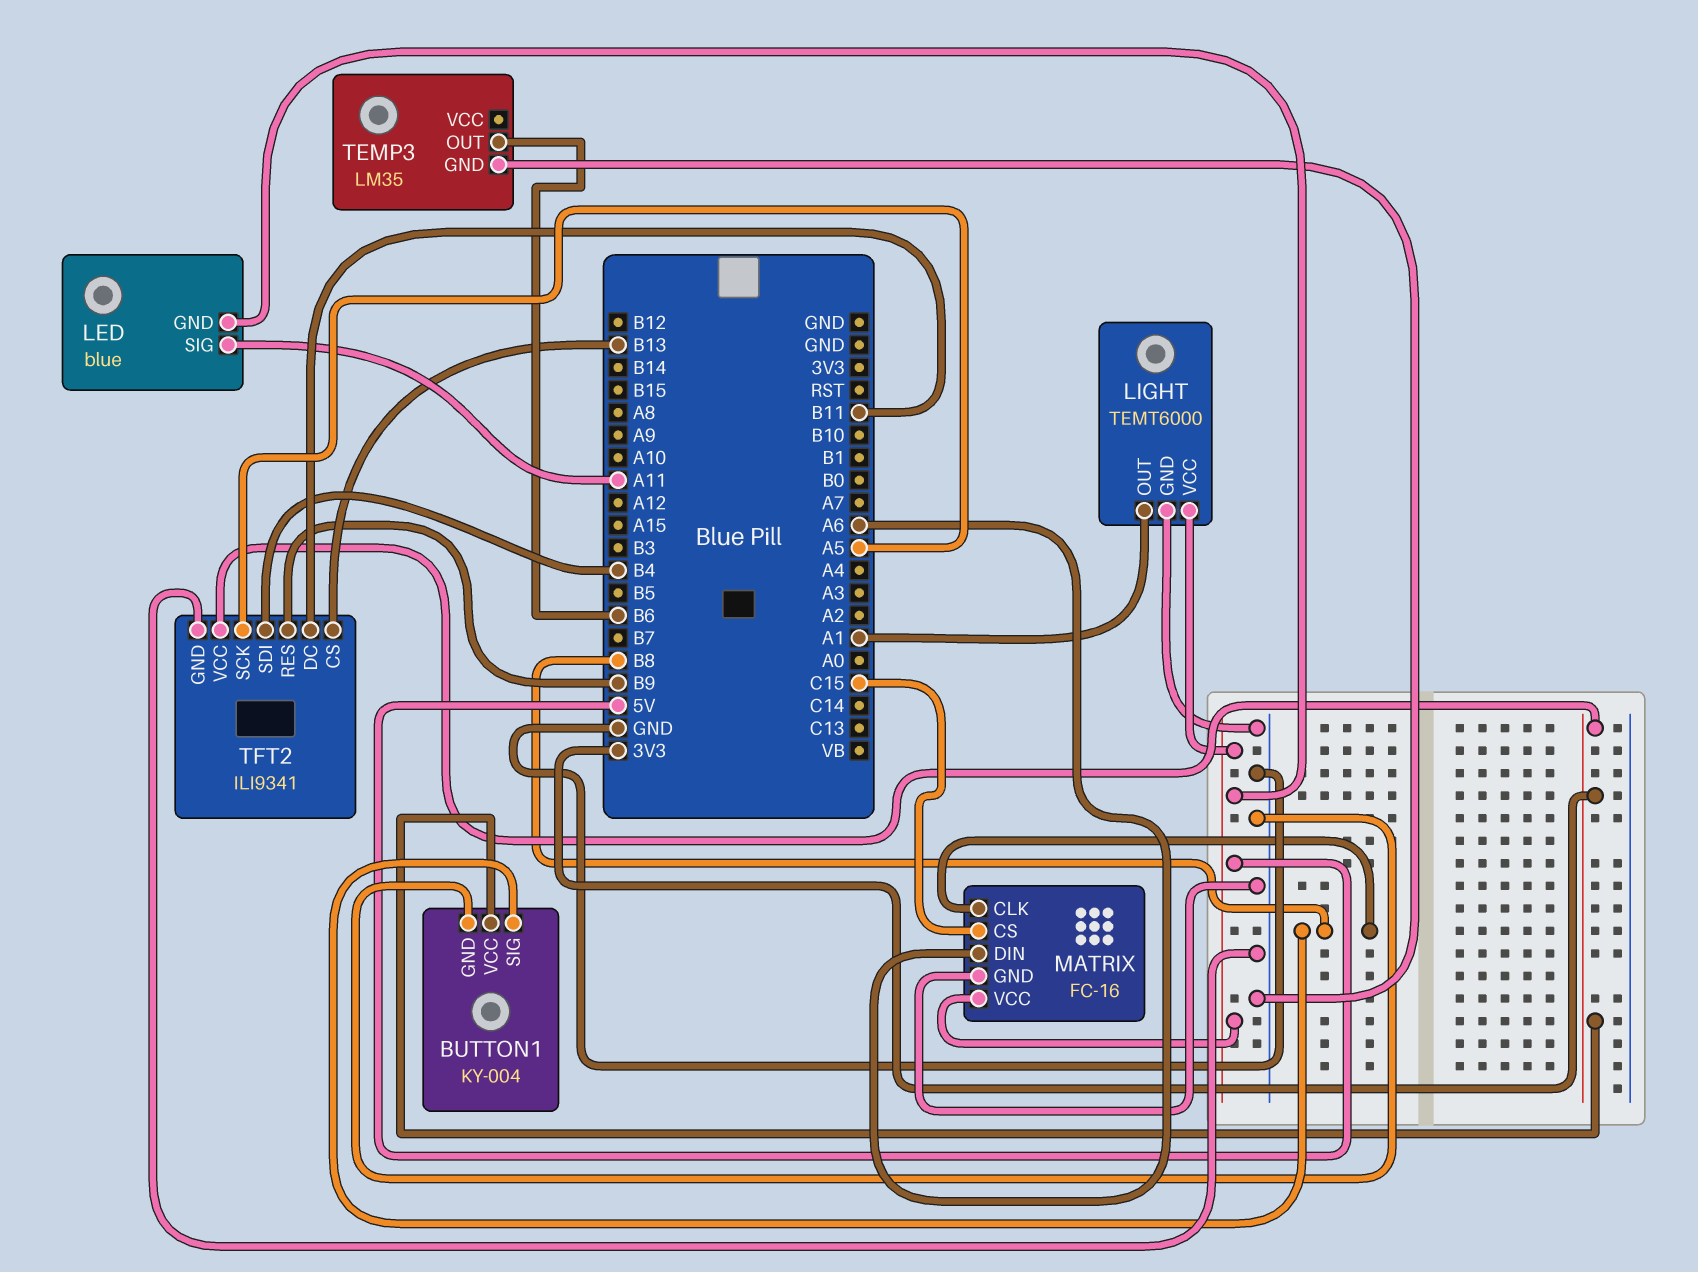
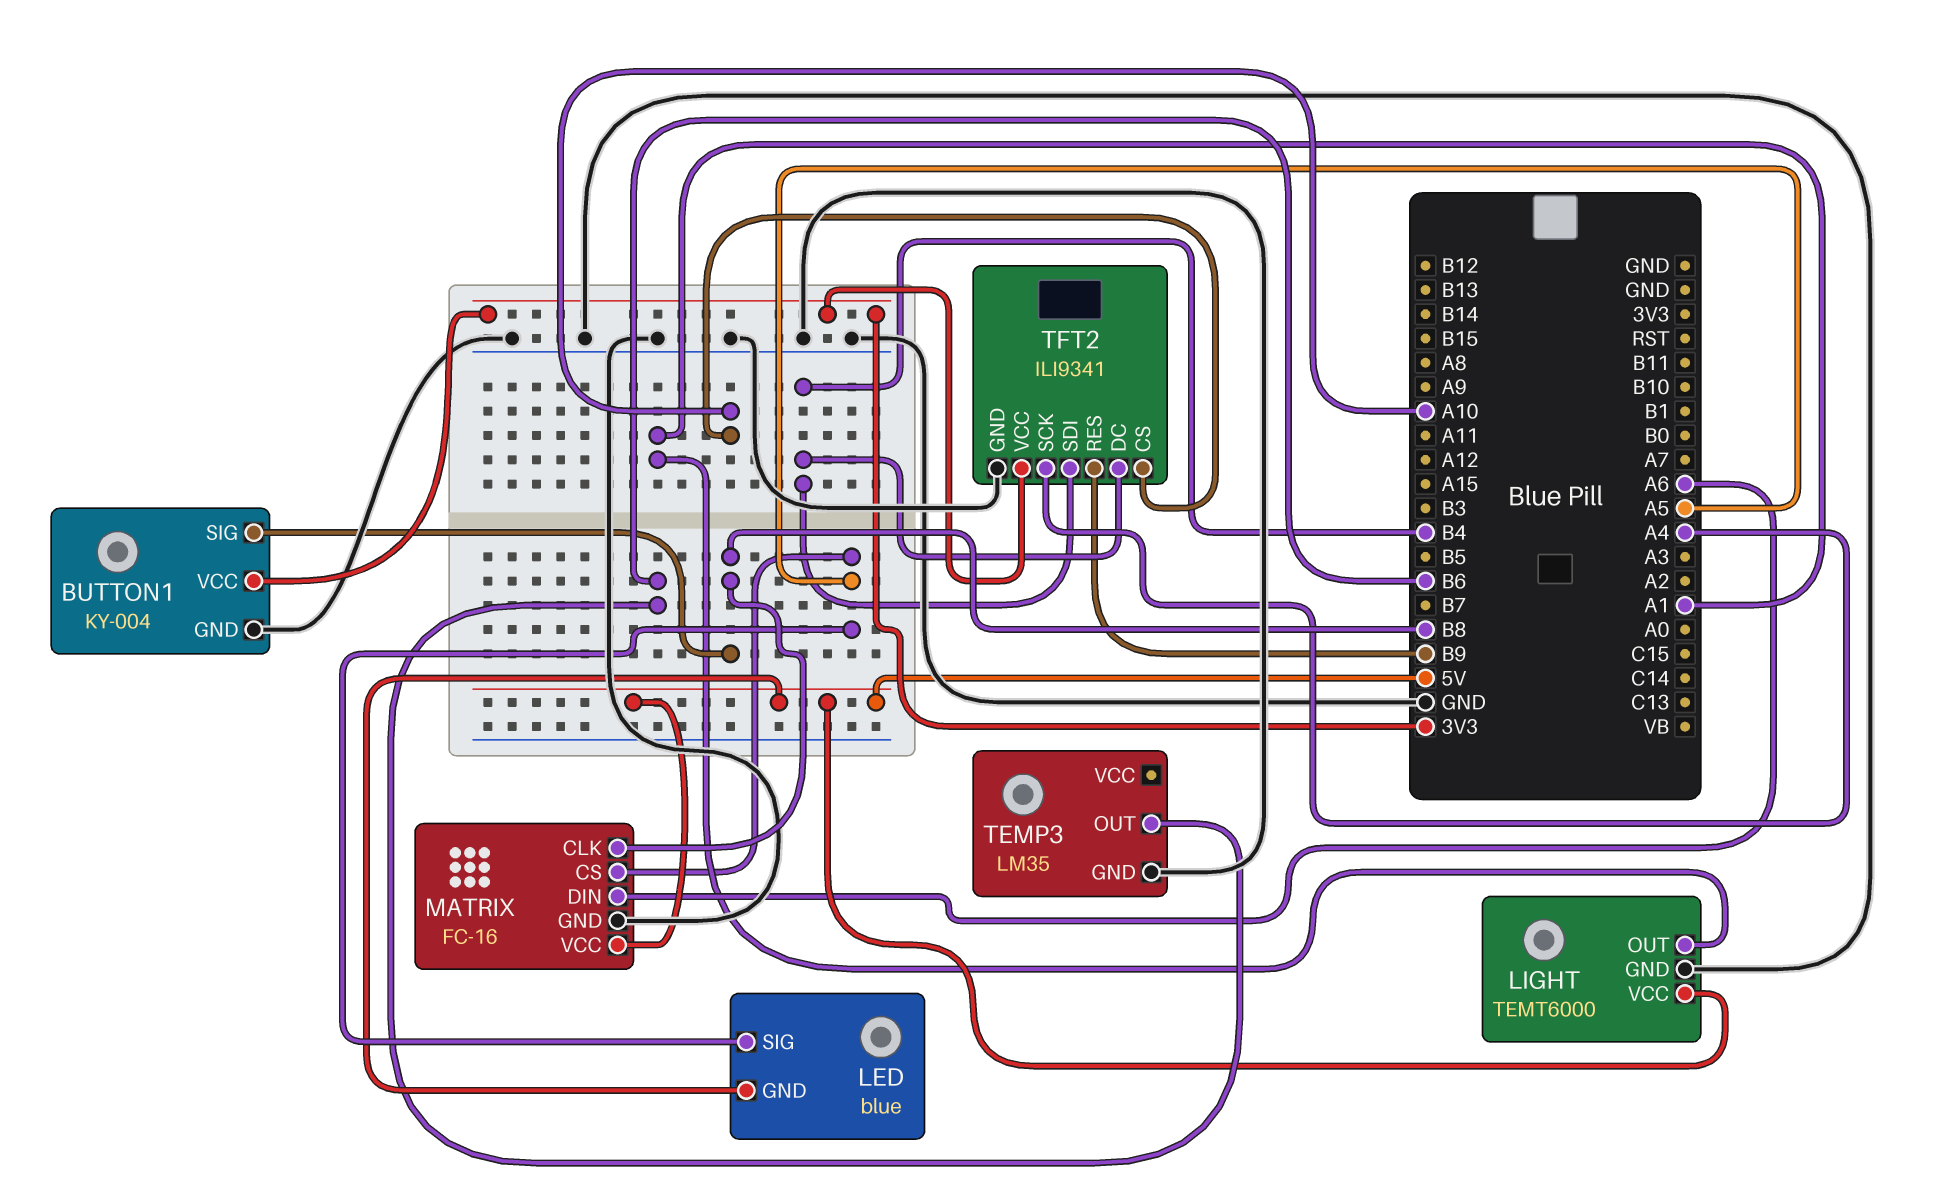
LED pin SIG: A11 -> A5
MATRIX pin CS: C15 -> A5
TFT2 pin CS: B13 -> A10
TFT2 pin DC: B11 -> B4
TFT2 pin SCK: A5 -> A4

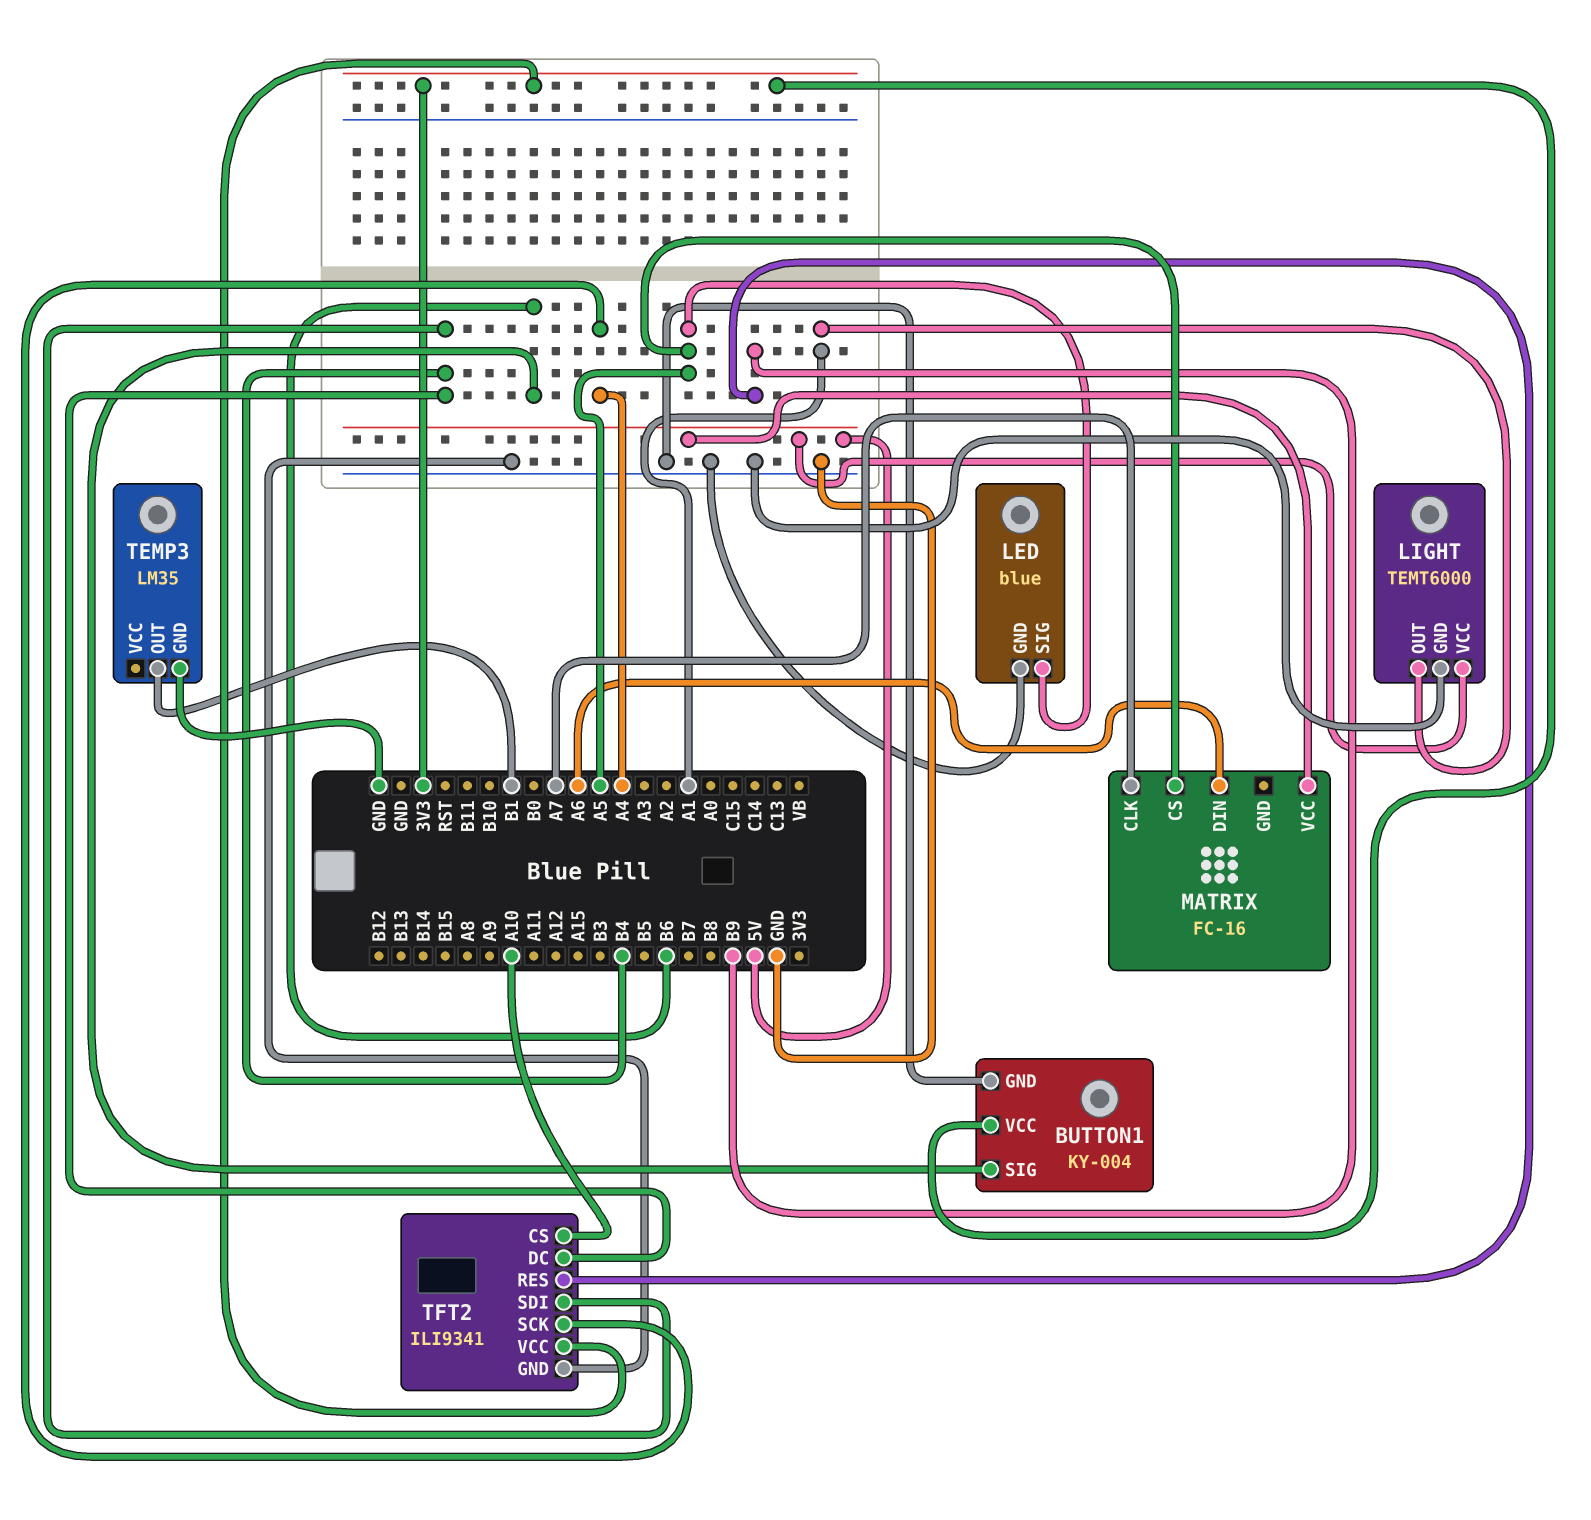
BUTTON1 pin SIG: B8 -> B6
LED pin GND: 5V -> GND
MATRIX pin CLK: B8 -> A7
MATRIX pin GND: GND -> none
TEMP3 pin OUT: B6 -> B1

